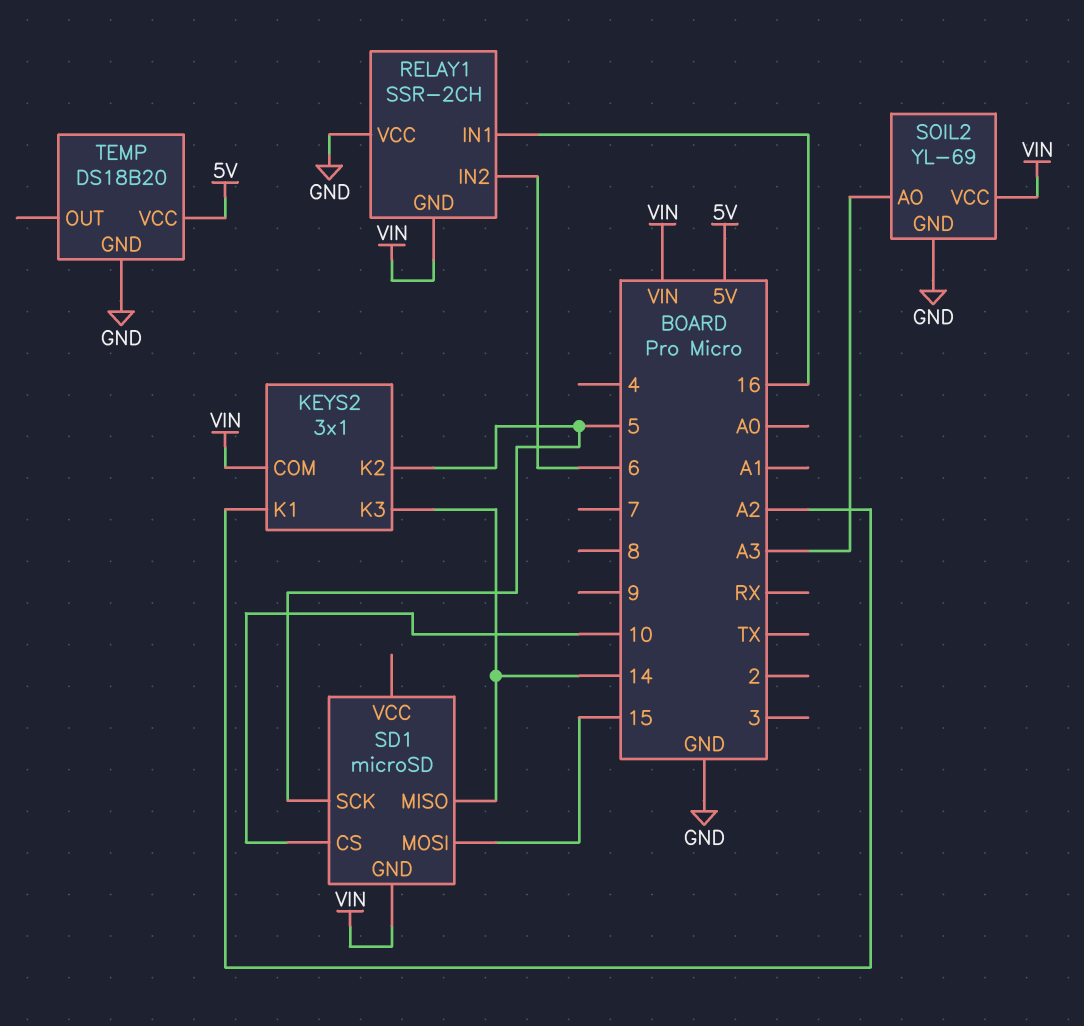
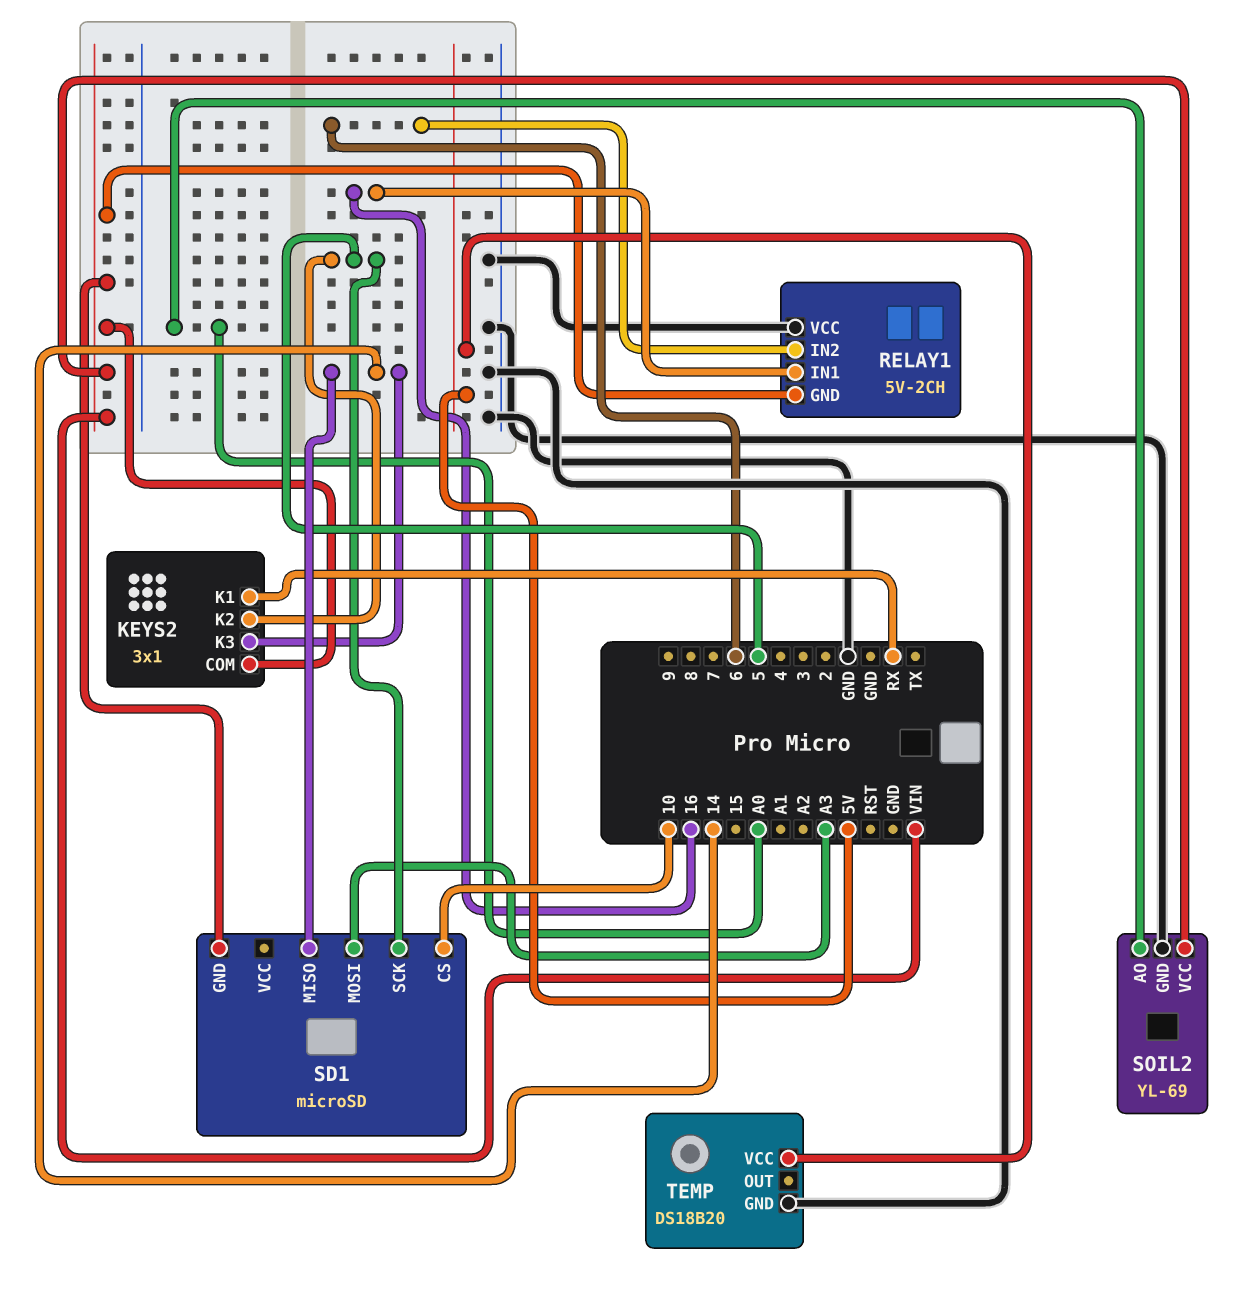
KEYS2 pin K1: A2 -> RX
RELAY1: SSR-2CH -> 5V-2CH
SD1 pin MOSI: 15 -> A3
SOIL2 pin AO: A3 -> A0

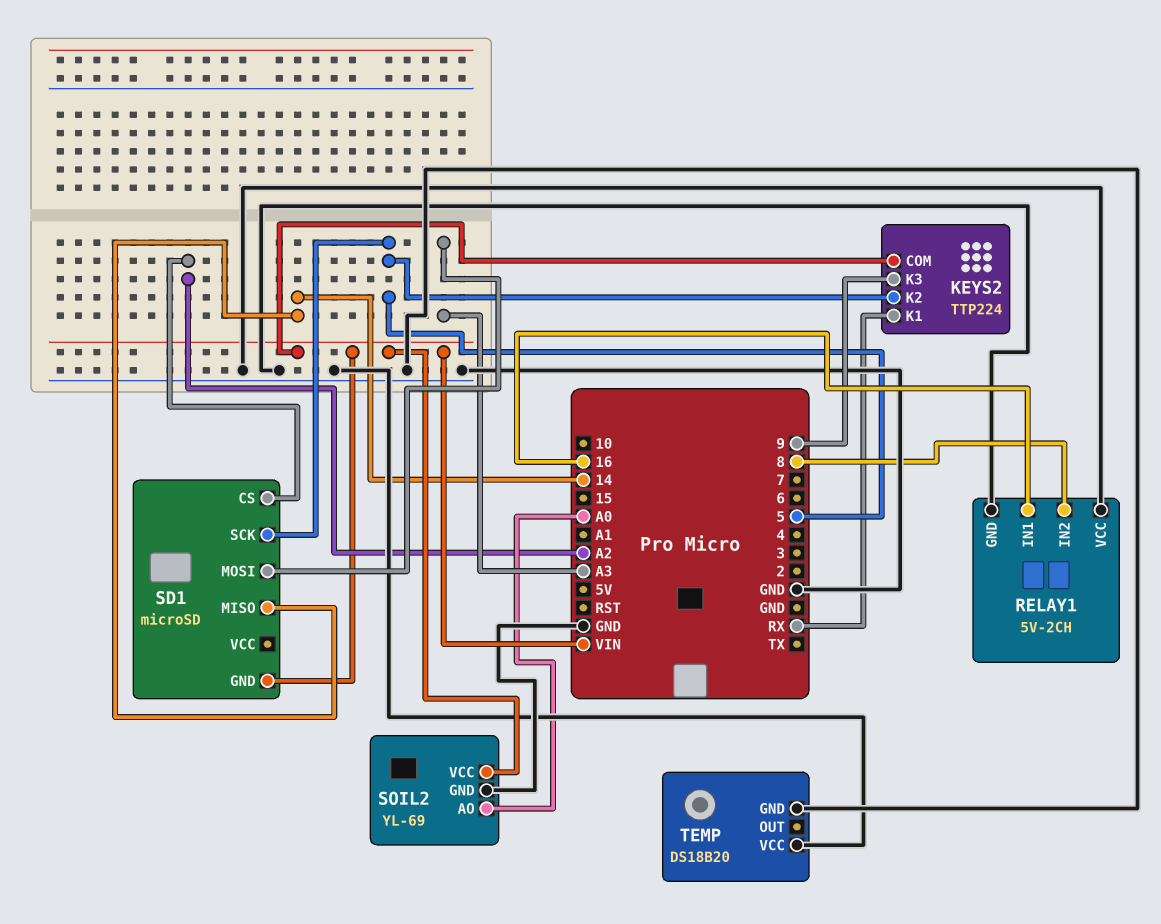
KEYS2: 3x1 -> TTP224
KEYS2 pin K3: 14 -> 9
RELAY1 pin GND: VIN -> GND
RELAY1 pin IN2: 6 -> 8
SD1 pin CS: 10 -> A2
TEMP pin VCC: 5V -> GND

